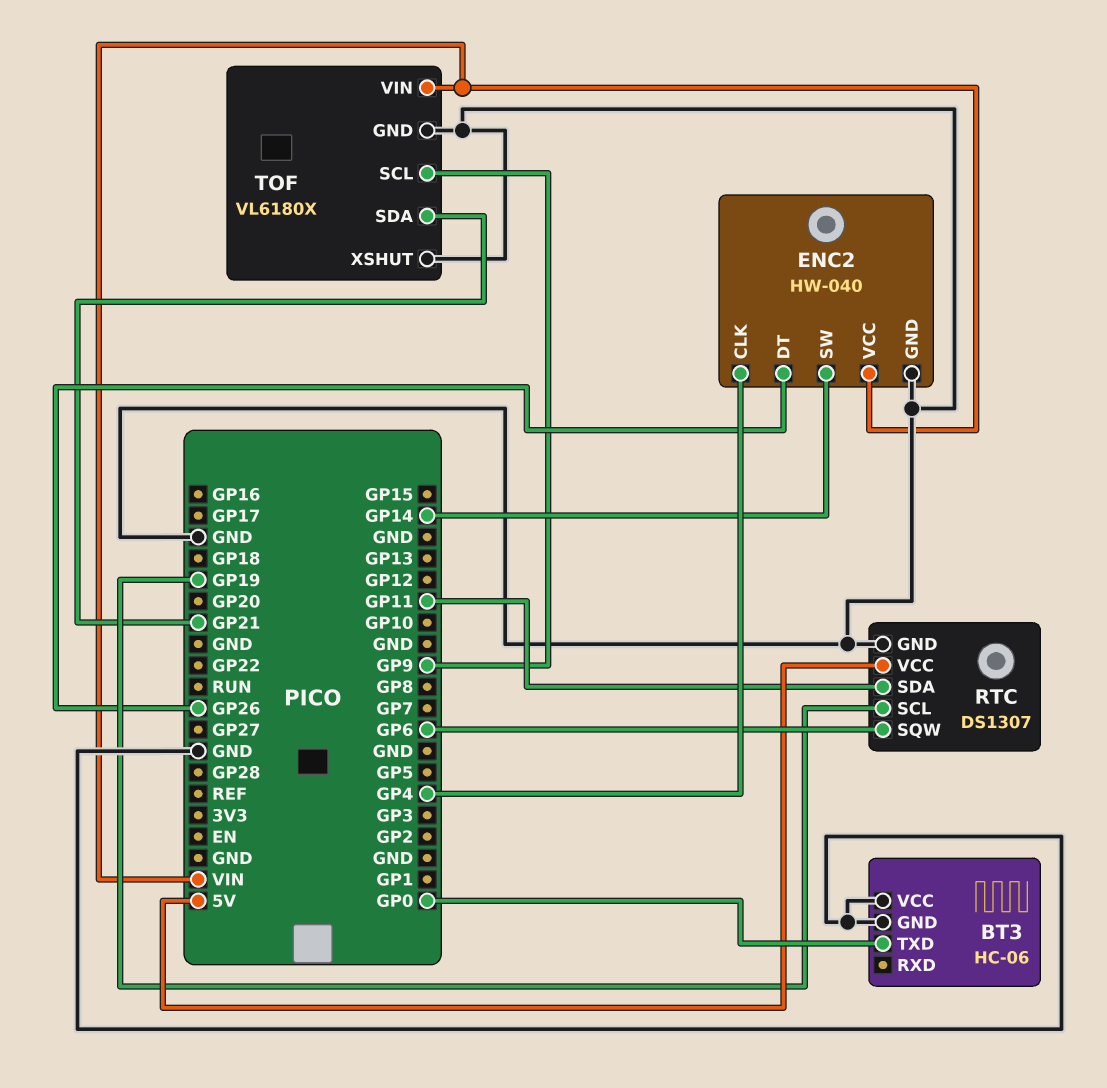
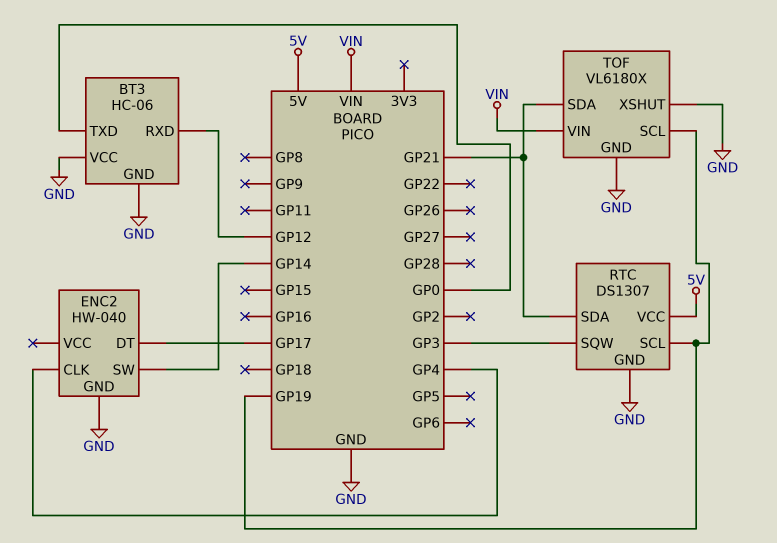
BT3 pin RXD: none -> GP12
ENC2 pin DT: GP26 -> GP17
ENC2 pin VCC: VIN -> none
RTC pin SDA: GP11 -> GP21
RTC pin SQW: GP6 -> GP3
TOF pin SCL: GP9 -> GP19

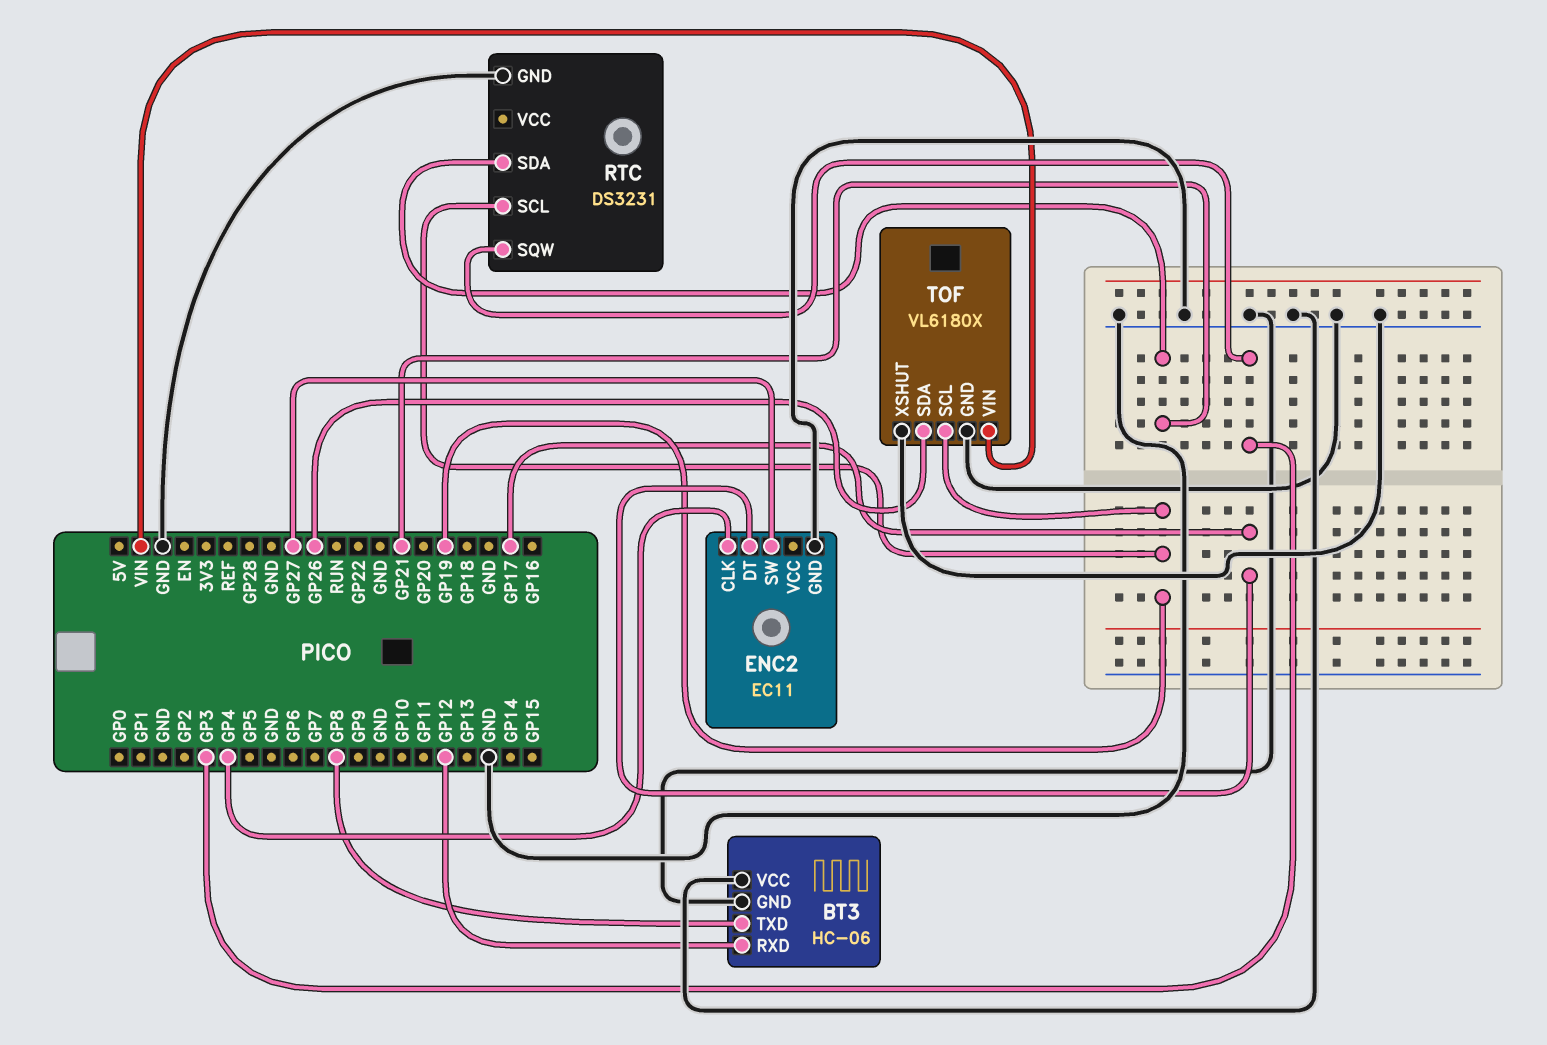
BT3 pin TXD: GP0 -> GP8
ENC2: HW-040 -> EC11
ENC2 pin SW: GP14 -> GP27
RTC: DS1307 -> DS3231
RTC pin VCC: 5V -> none
TOF pin SDA: GP21 -> GP26

